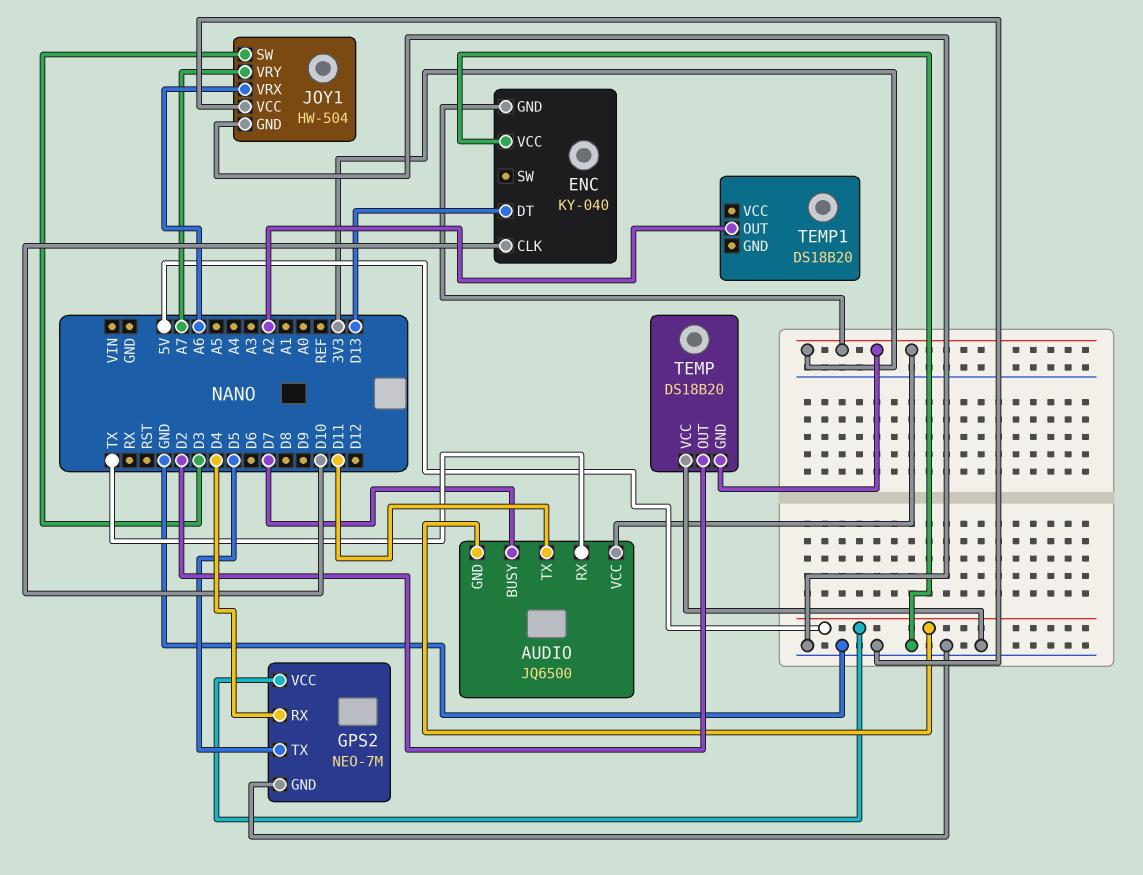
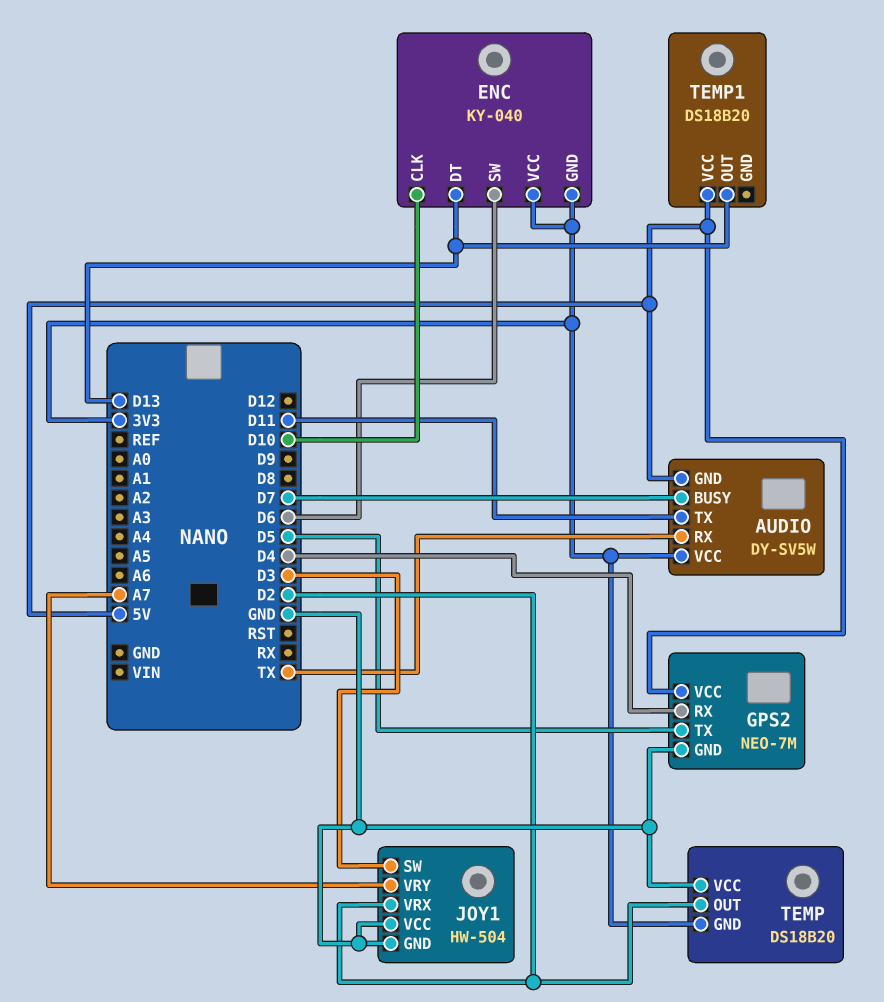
AUDIO: JQ6500 -> DY-SV5W
ENC pin SW: none -> D6
ENC pin VCC: GND -> 3V3
JOY1 pin VRX: A6 -> D2
TEMP1 pin OUT: A2 -> D13
TEMP1 pin VCC: none -> 5V

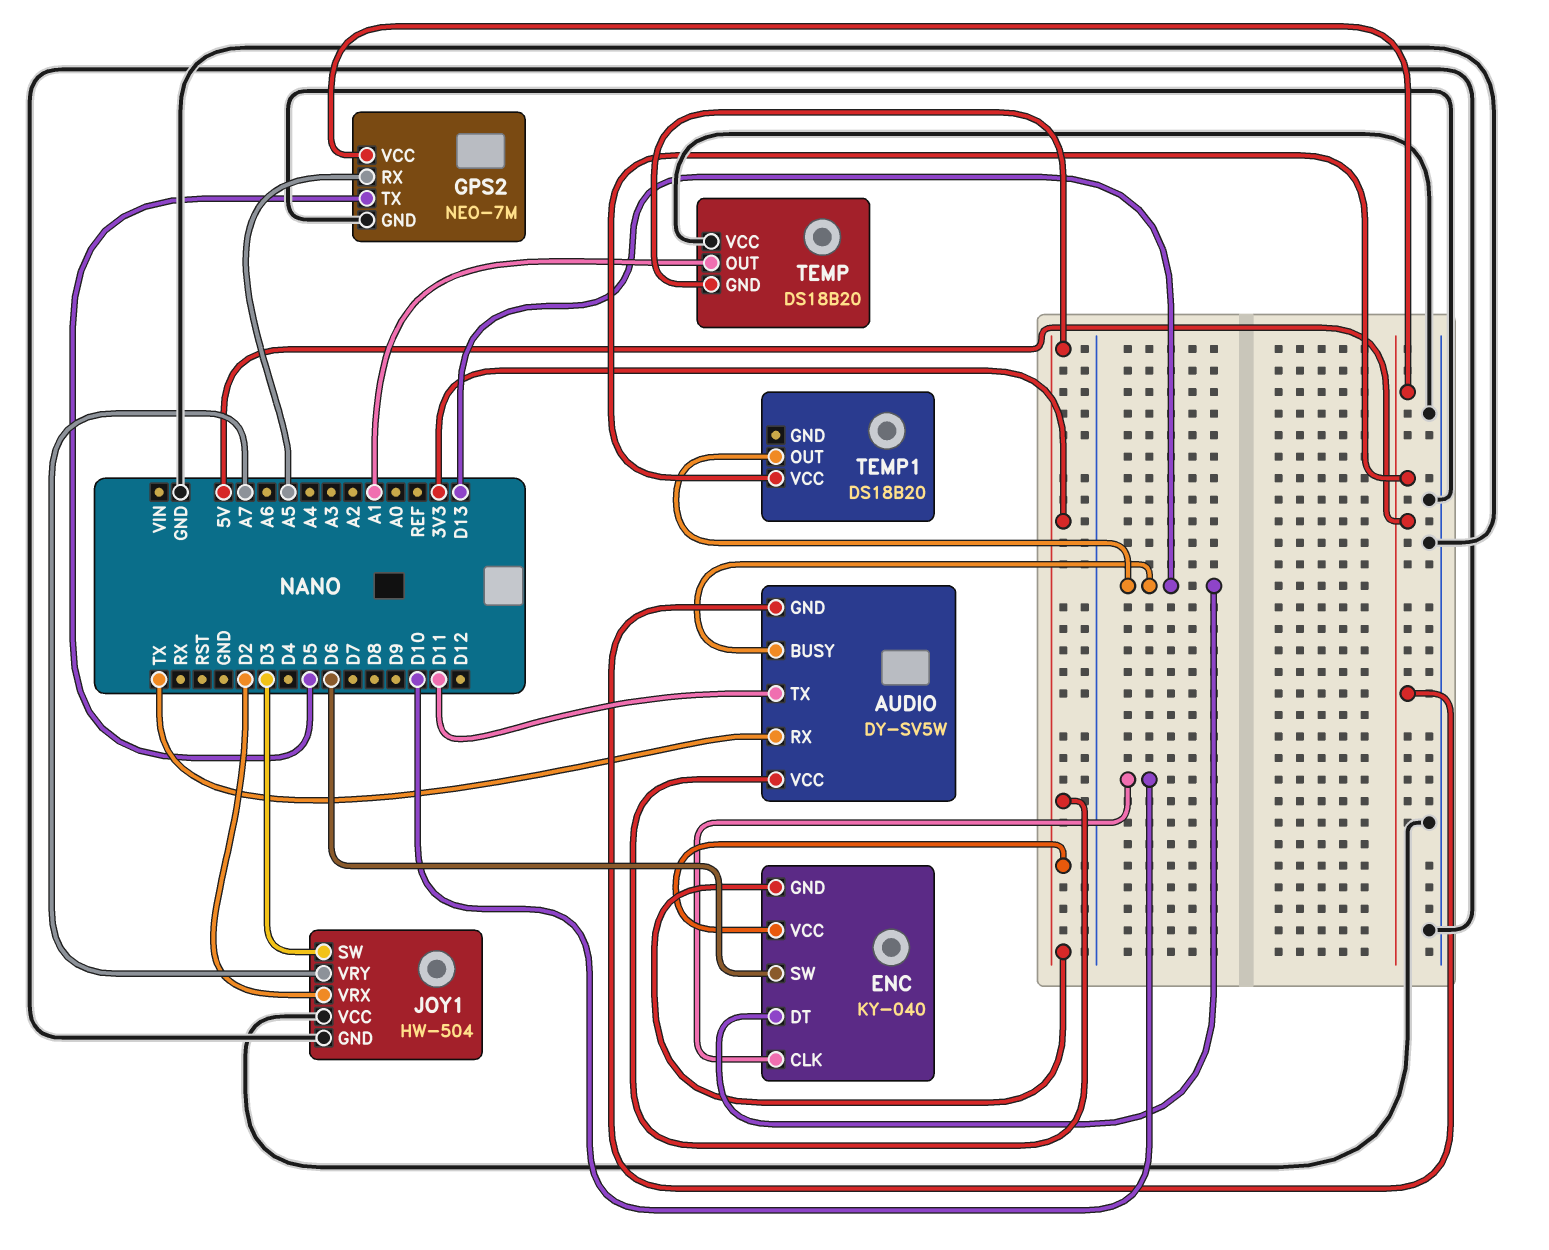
AUDIO pin BUSY: D7 -> D13
GPS2 pin RX: D4 -> A5
TEMP pin OUT: D2 -> A1

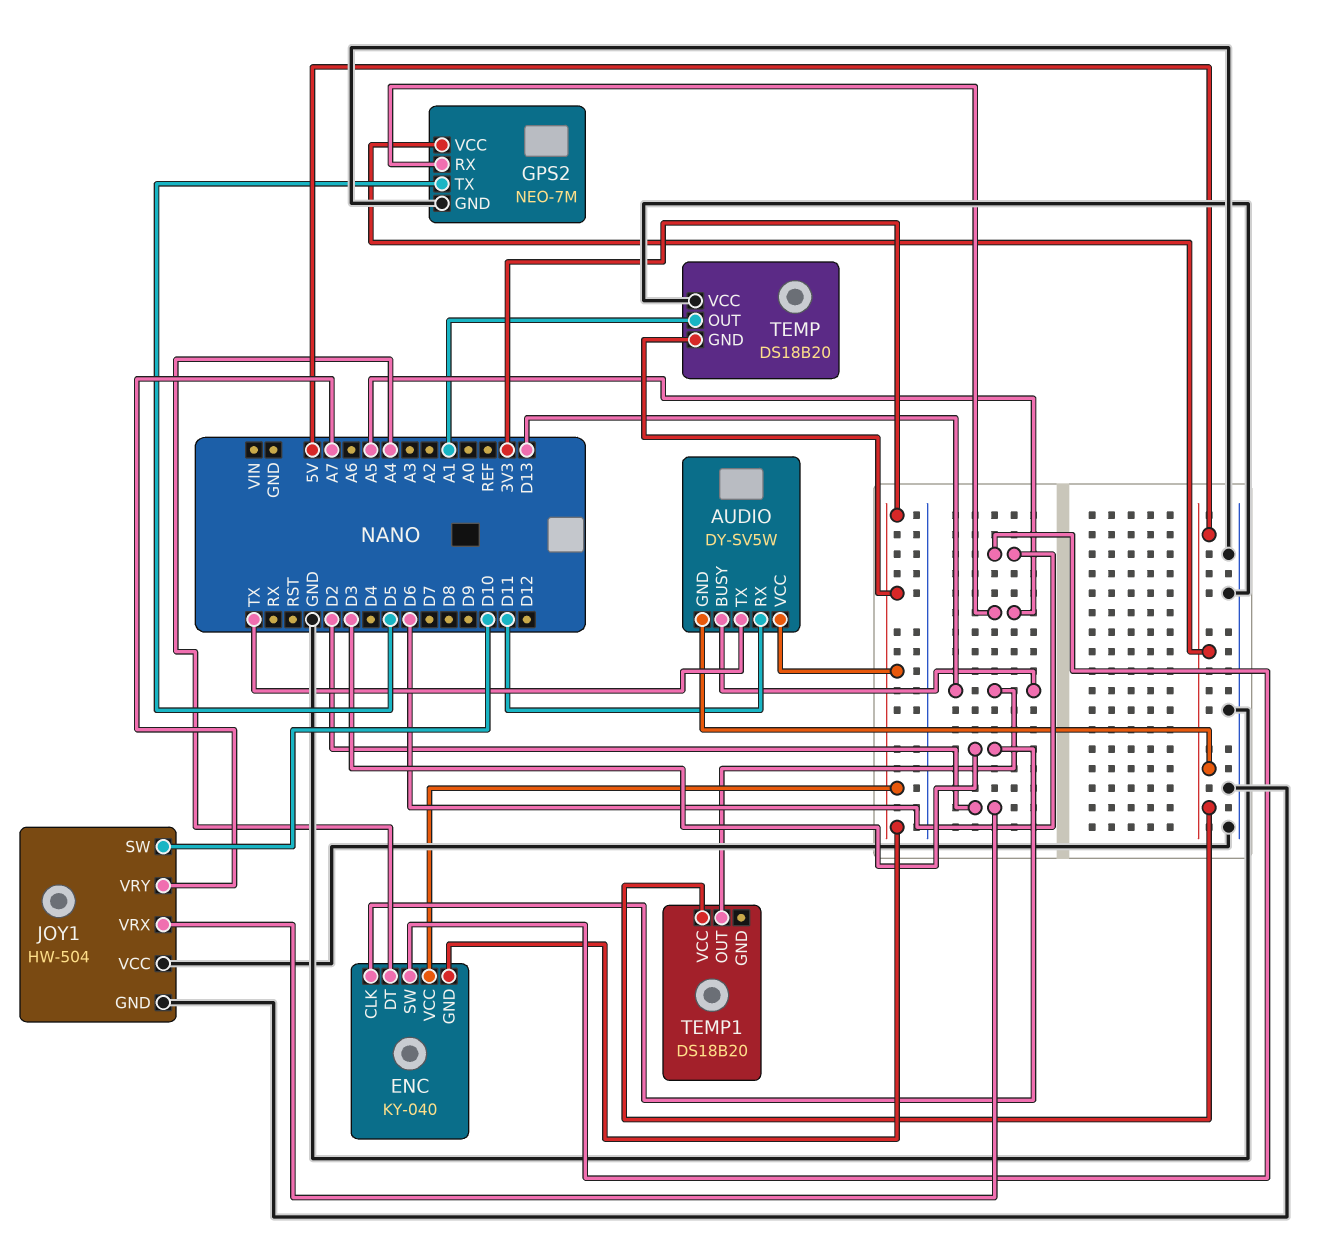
AUDIO pin RX: TX -> D11
AUDIO pin TX: D11 -> TX
ENC pin CLK: D10 -> D3
ENC pin DT: D13 -> A4
JOY1 pin SW: D3 -> D10

